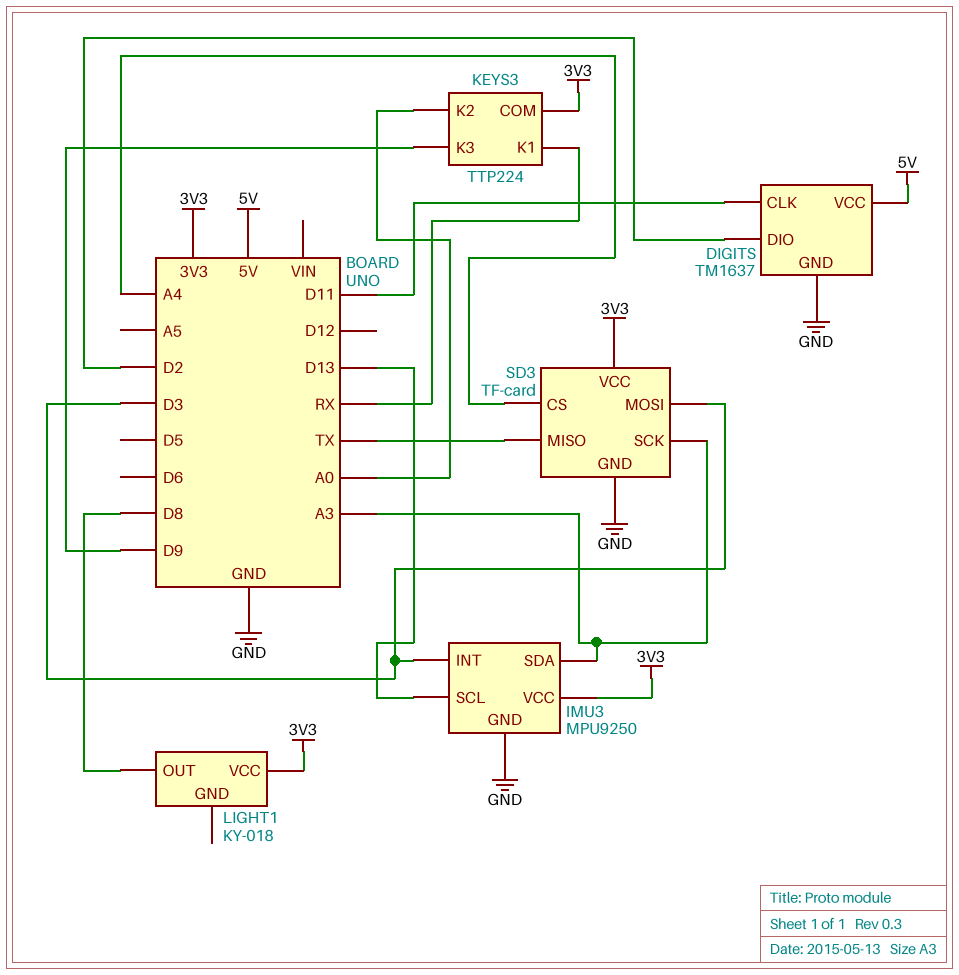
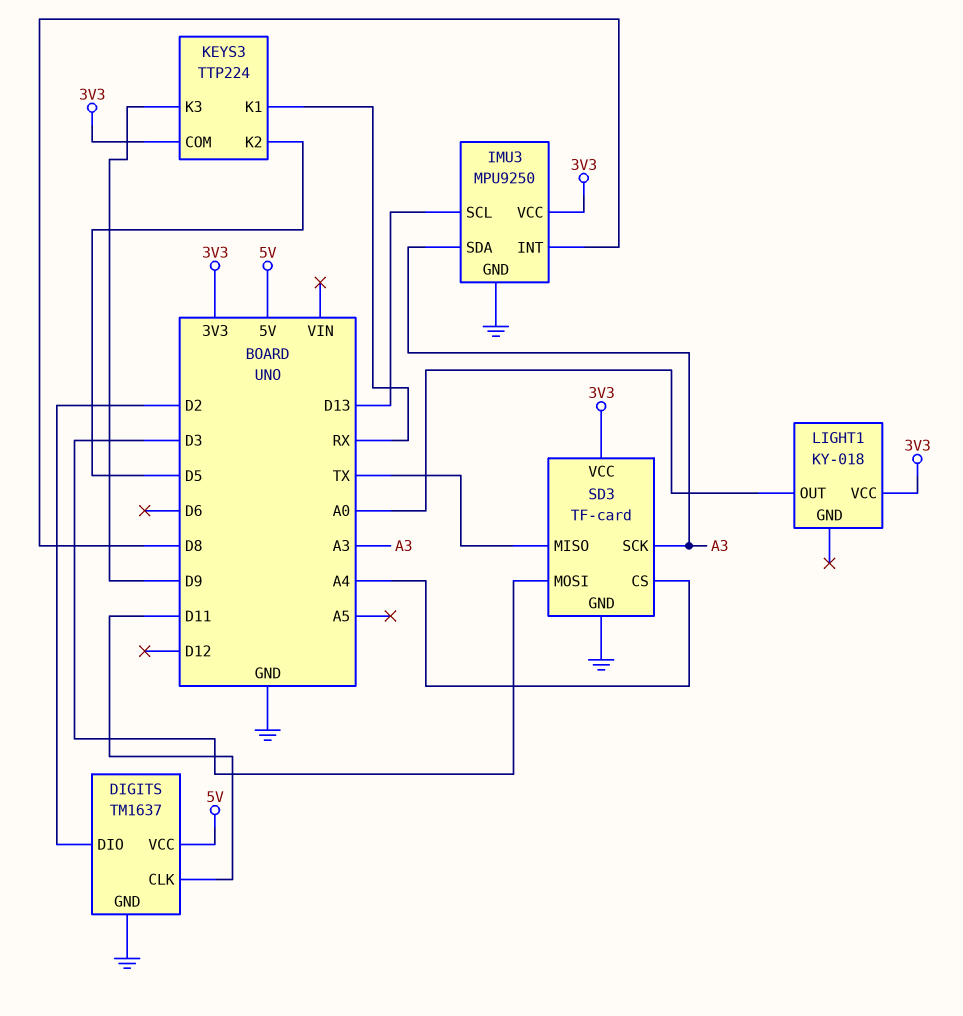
IMU3 pin INT: D3 -> D8
KEYS3 pin K2: A0 -> D5
LIGHT1 pin OUT: D8 -> A0

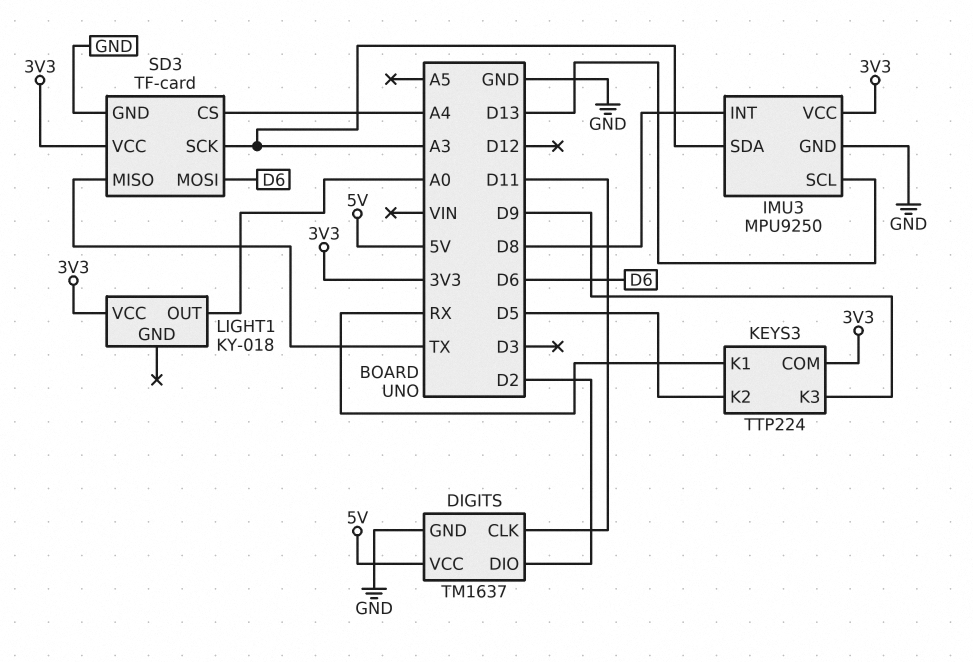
SD3 pin MOSI: D3 -> D6

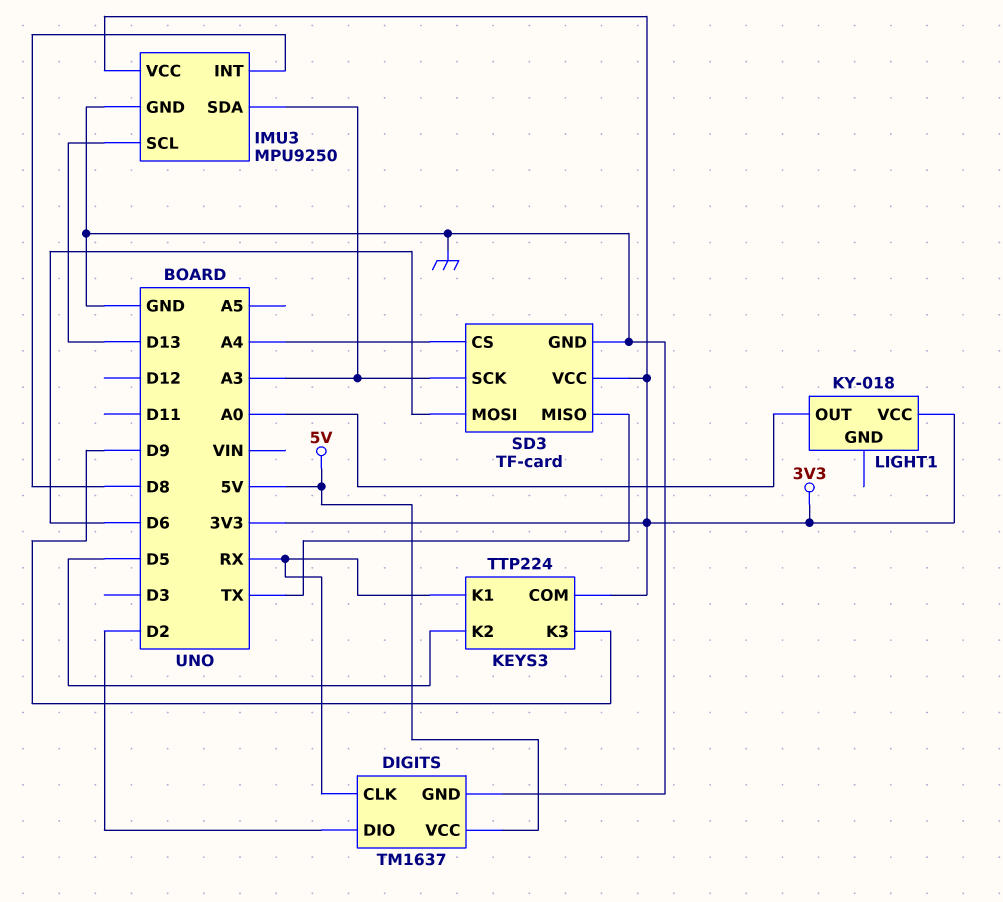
DIGITS pin CLK: D11 -> RX

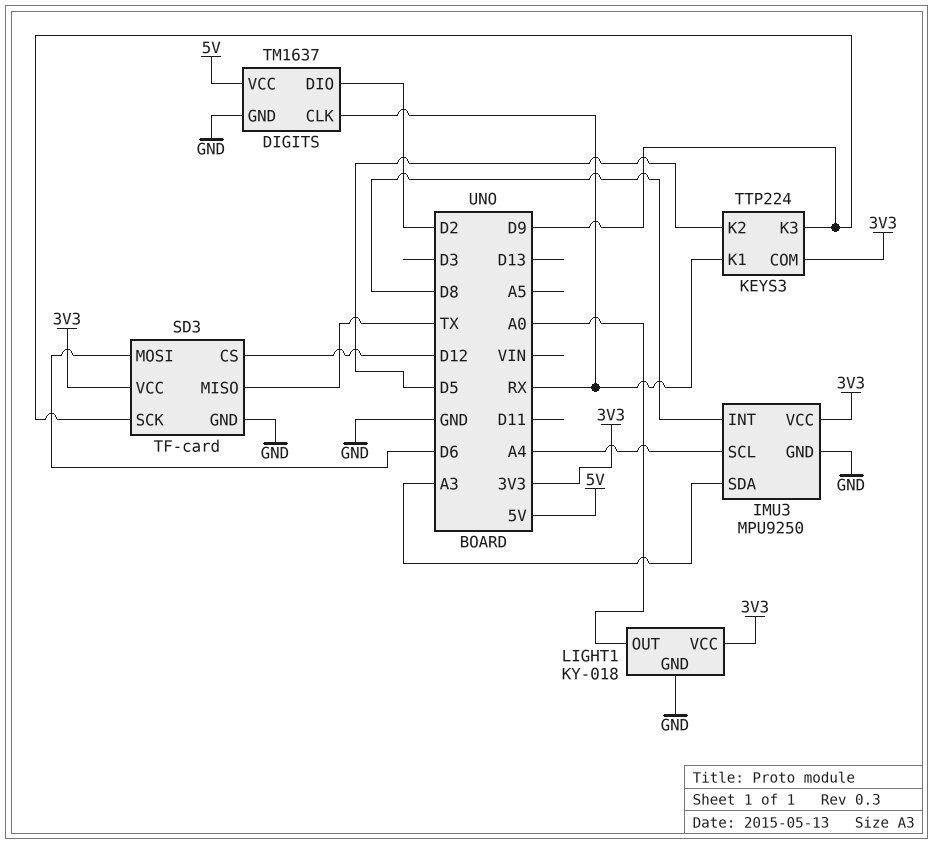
IMU3 pin SCL: D13 -> A4
LIGHT1 pin GND: none -> GND
SD3 pin CS: A4 -> D12
SD3 pin SCK: A3 -> D9

